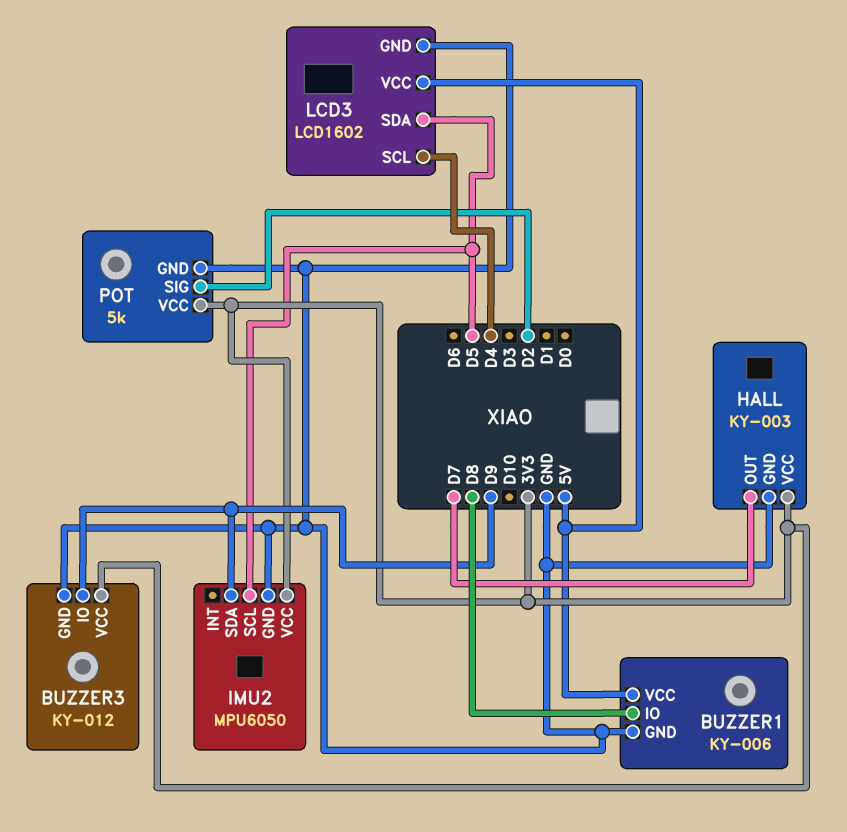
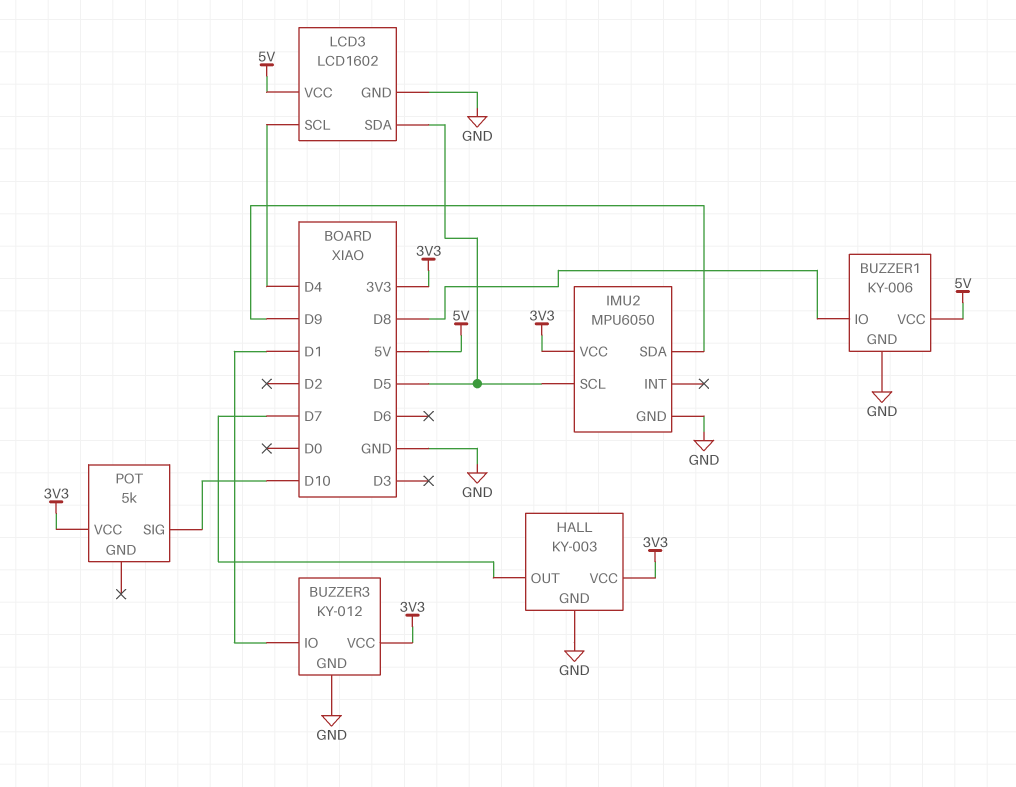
BUZZER3 pin IO: D9 -> D1
POT pin GND: GND -> none
POT pin SIG: D2 -> D10

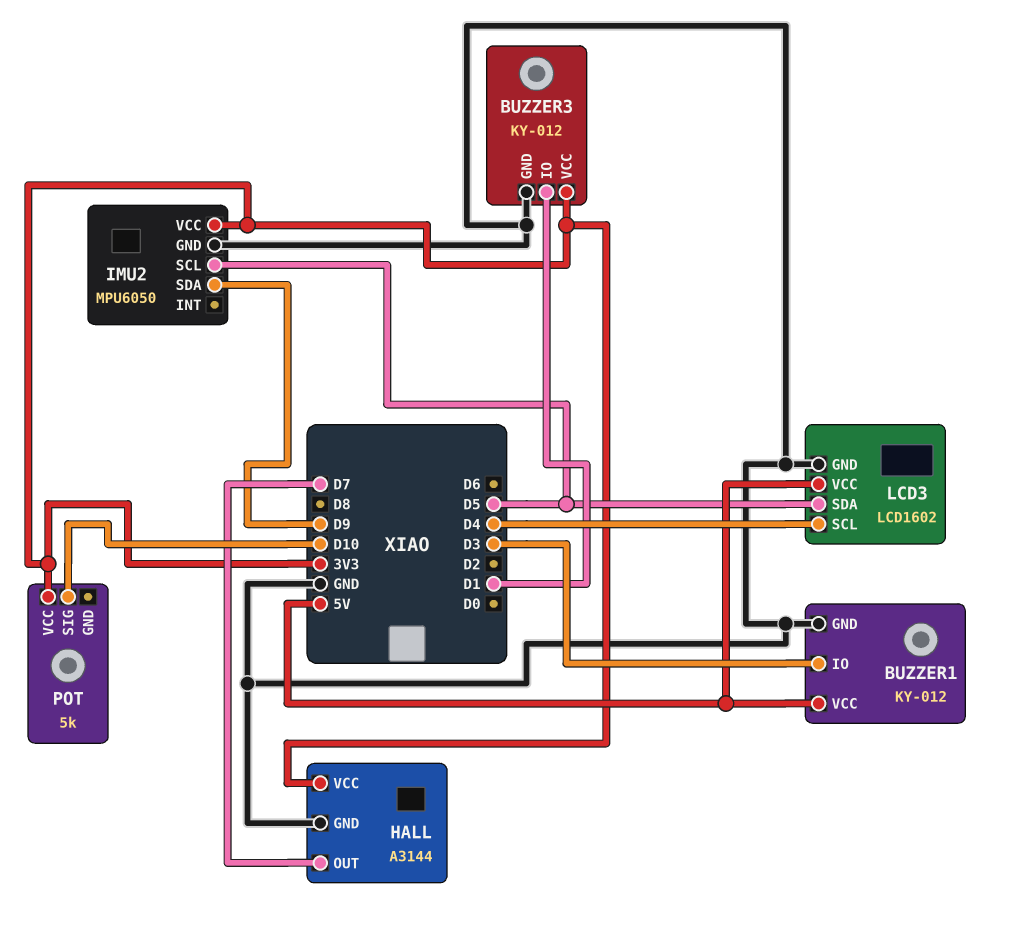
BUZZER1: KY-006 -> KY-012
BUZZER1 pin IO: D8 -> D3
HALL: KY-003 -> A3144

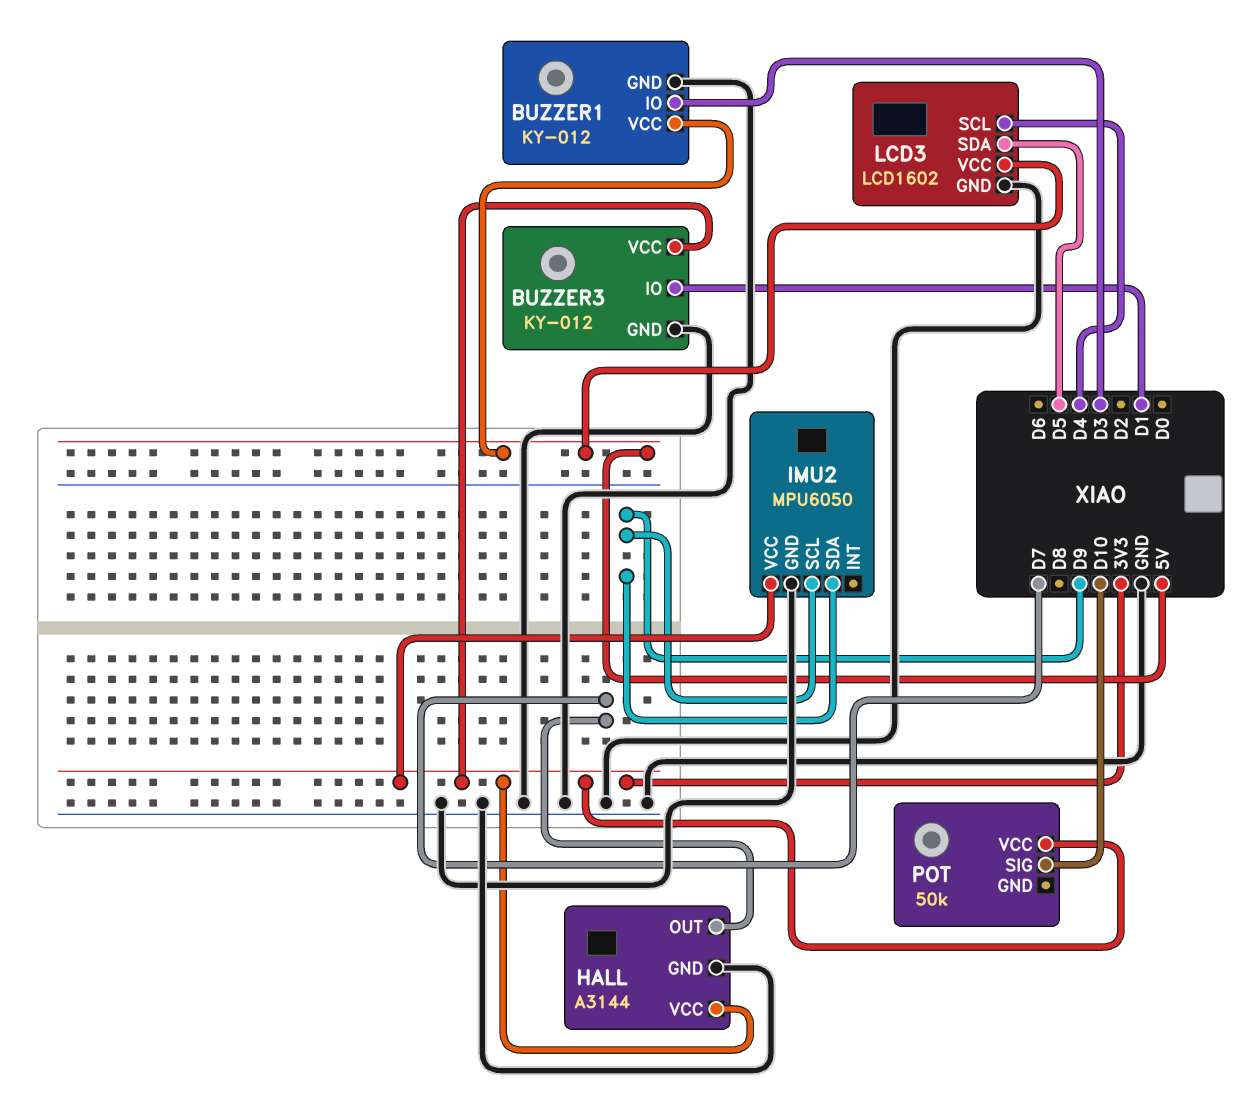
IMU2 pin SCL: D5 -> D9
POT: 5k -> 50k

